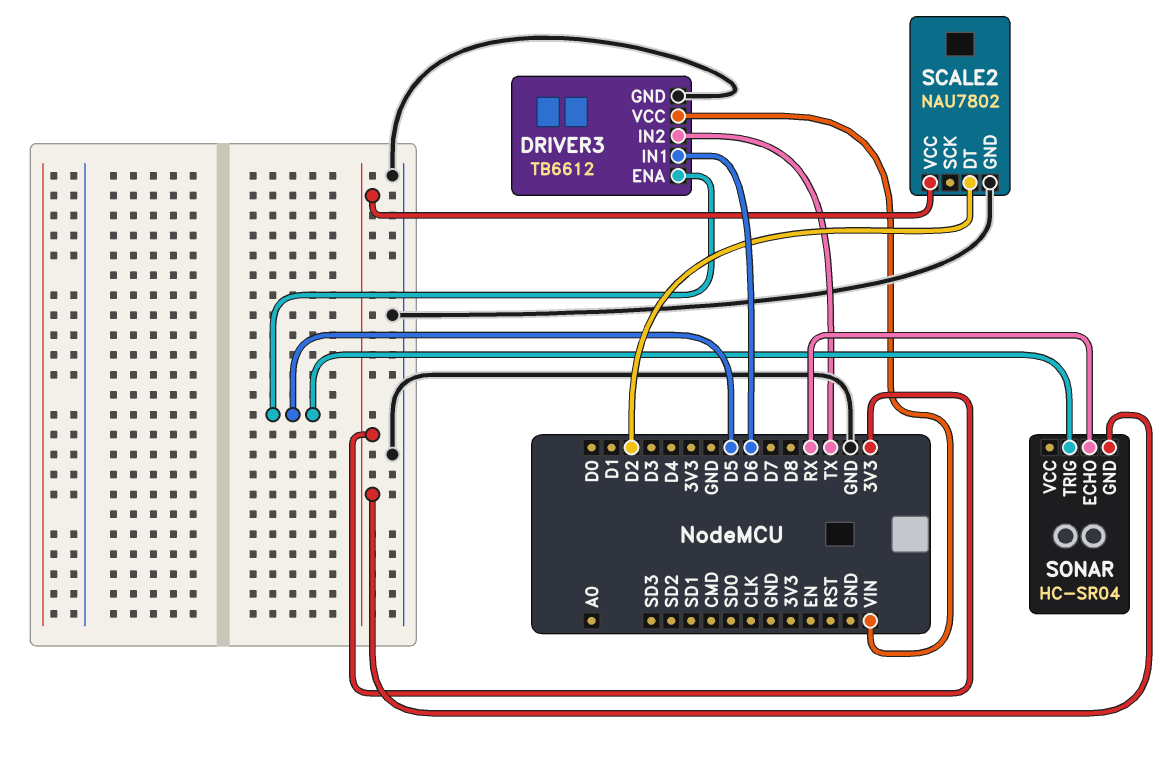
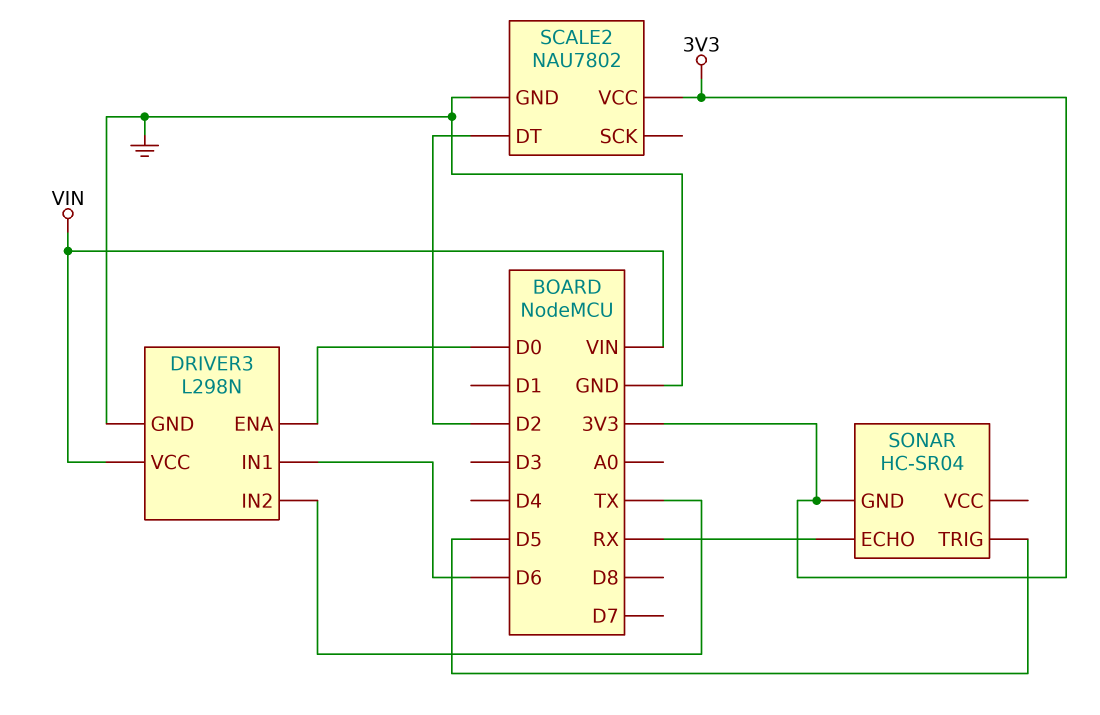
DRIVER3: TB6612 -> L298N
DRIVER3 pin ENA: D5 -> D0

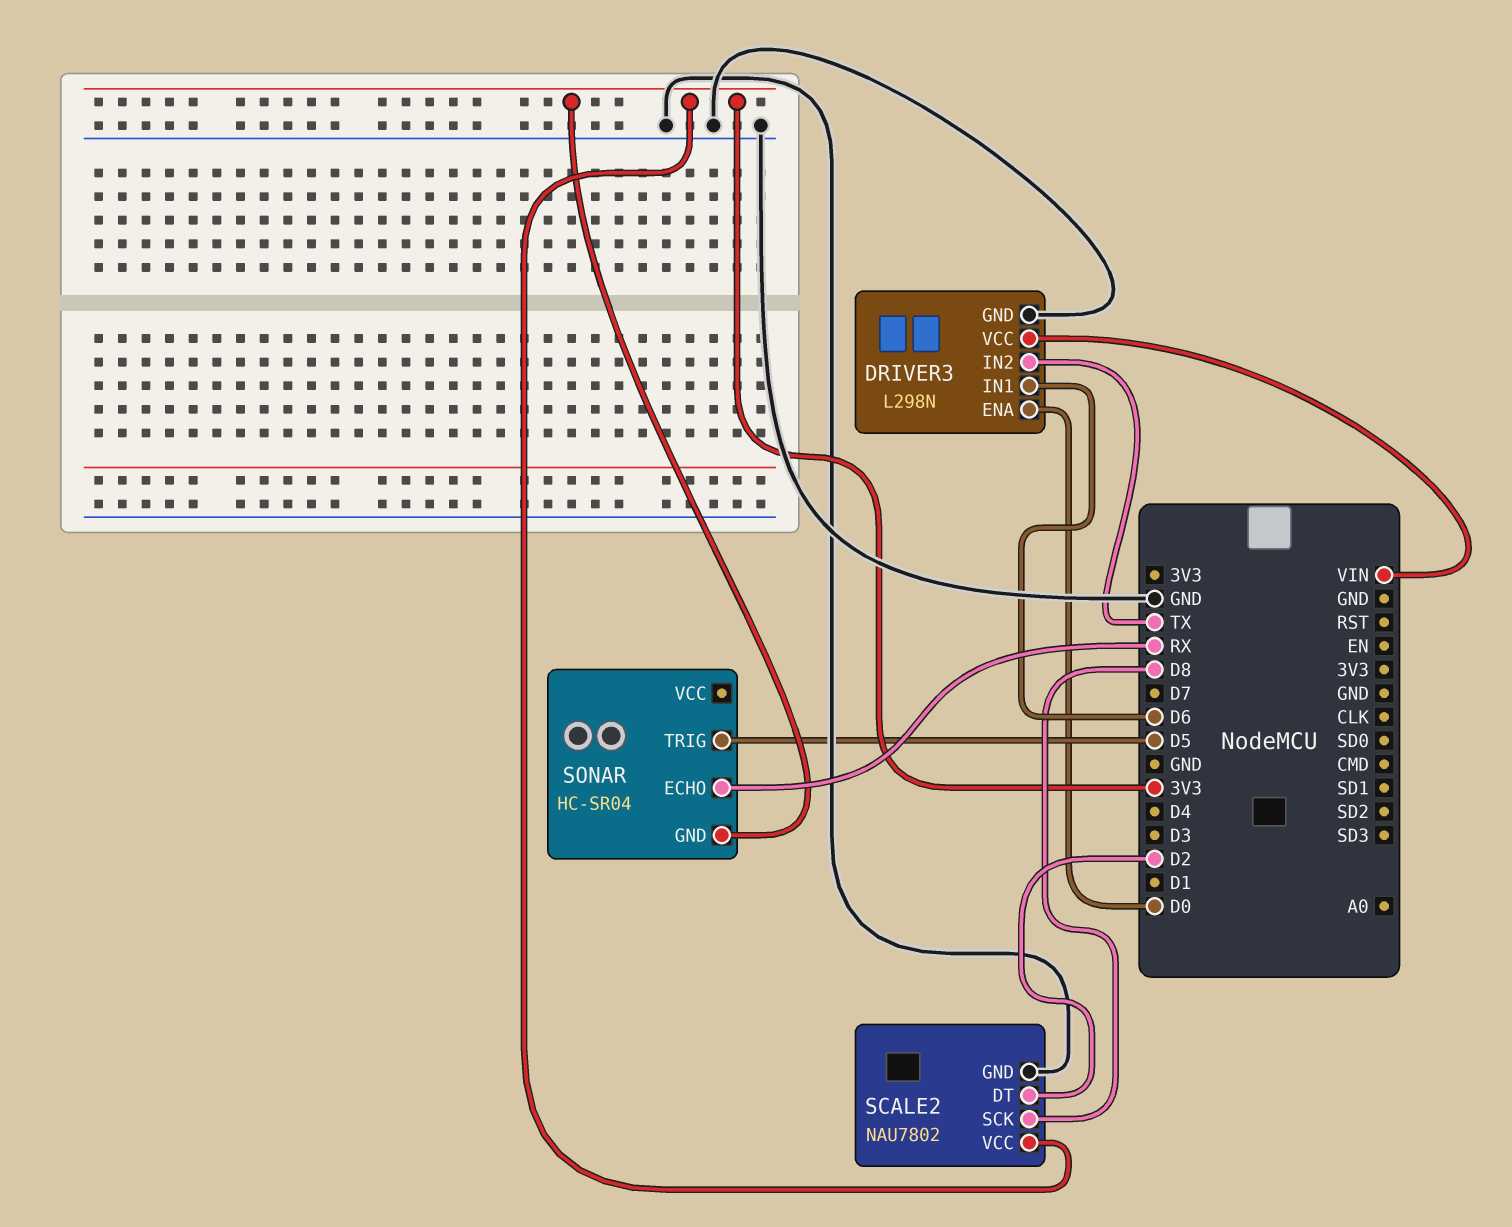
SCALE2 pin SCK: none -> D8

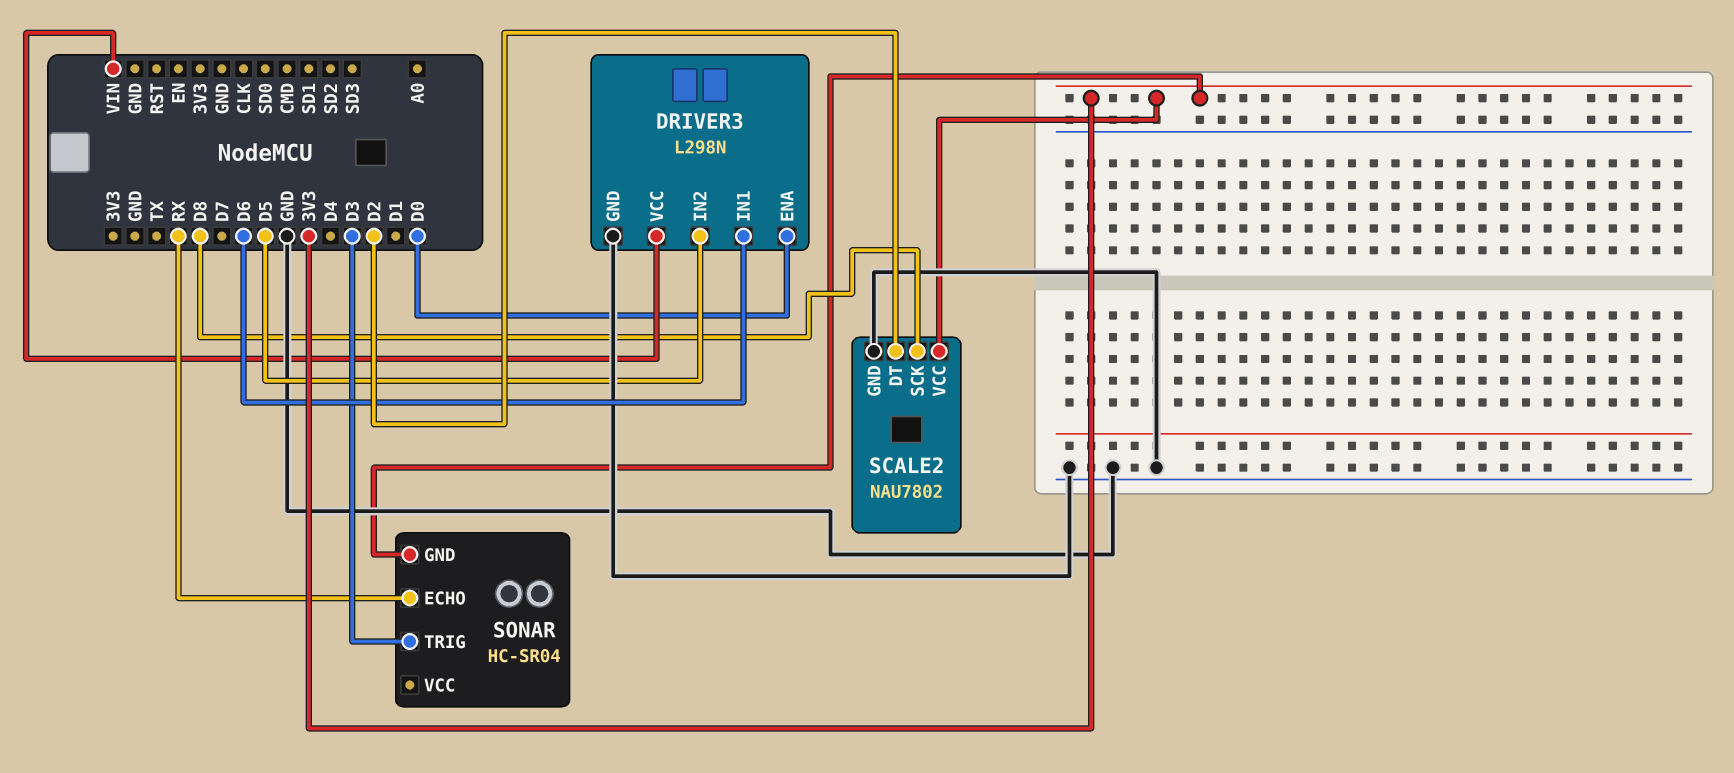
DRIVER3 pin IN2: TX -> D5
SONAR pin TRIG: D5 -> D3

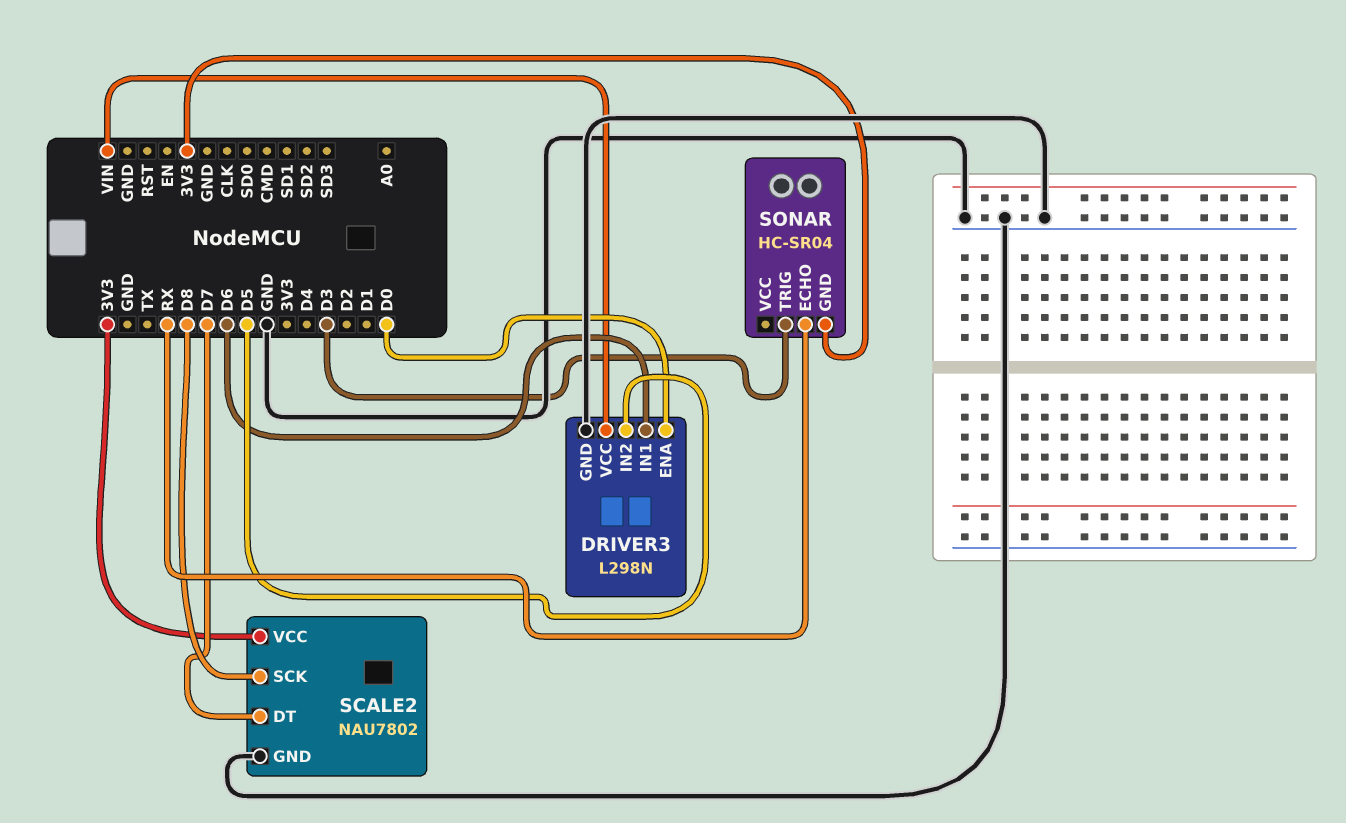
SCALE2 pin DT: D2 -> D7

